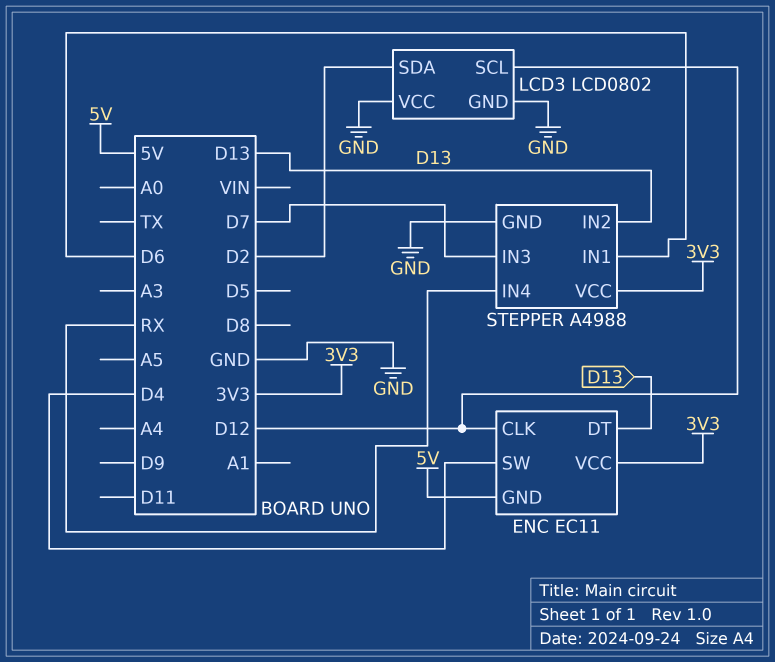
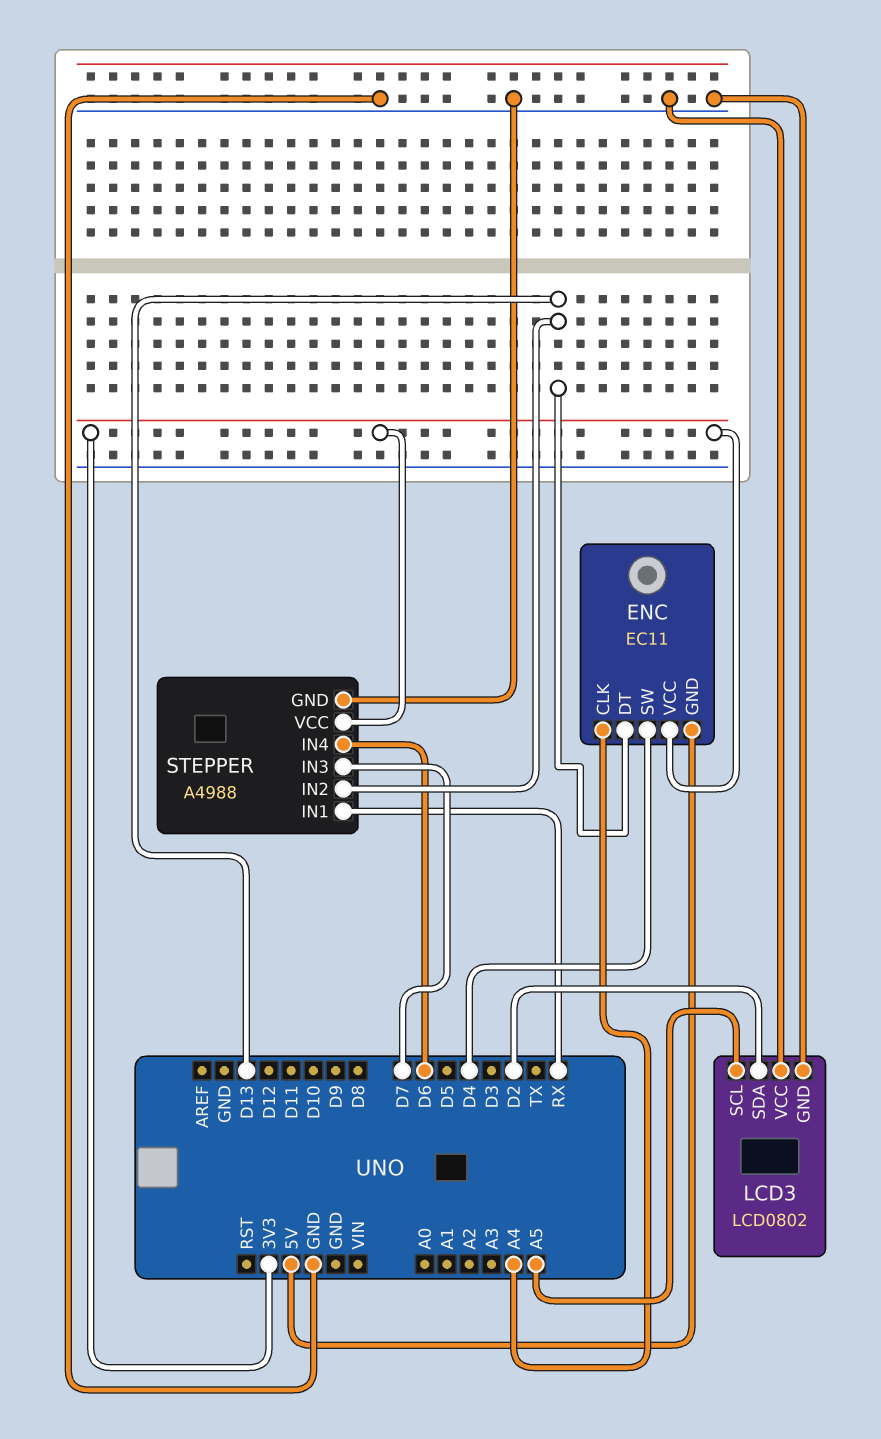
ENC pin CLK: D12 -> A4
LCD3 pin SCL: D12 -> A5
STEPPER pin IN1: D6 -> RX
STEPPER pin IN4: RX -> D6

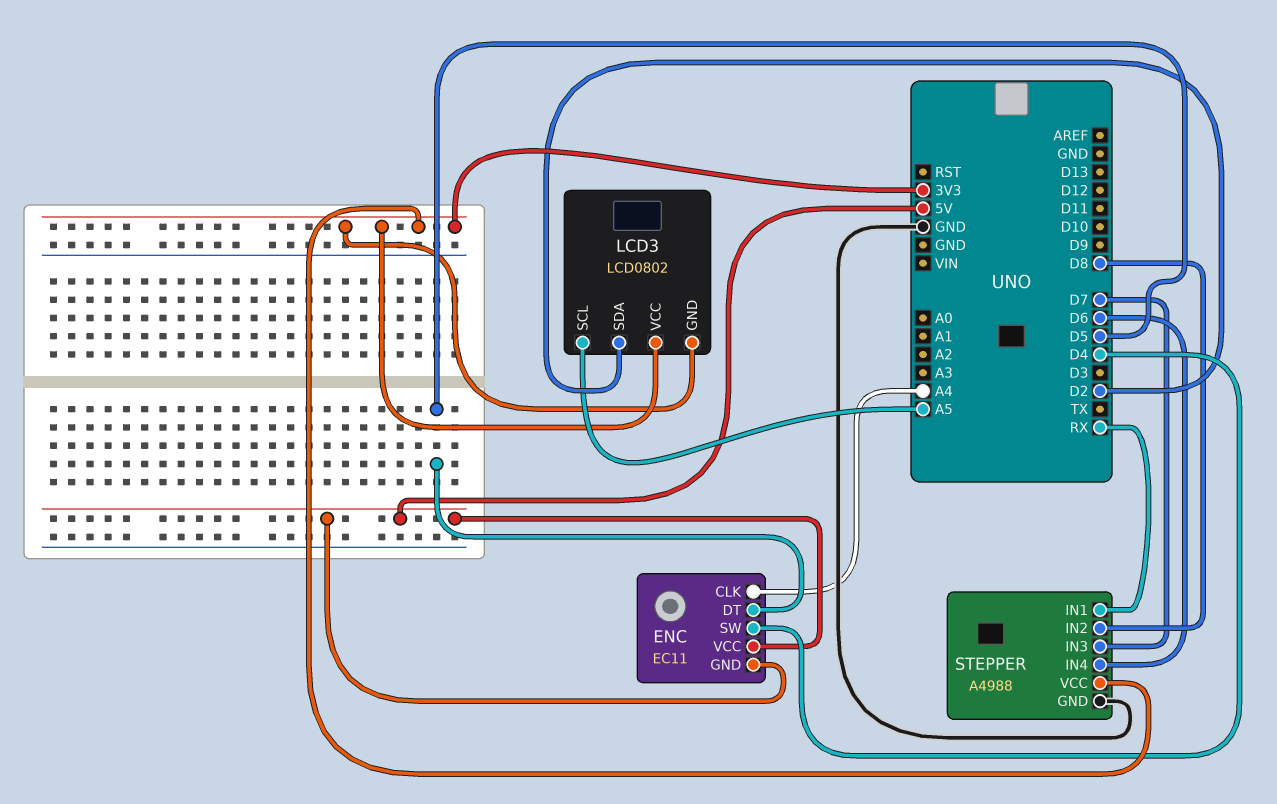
ENC pin DT: D13 -> D5
ENC pin VCC: 3V3 -> 5V
LCD3 pin GND: GND -> 3V3
LCD3 pin VCC: GND -> 3V3
STEPPER pin IN2: D13 -> D8

